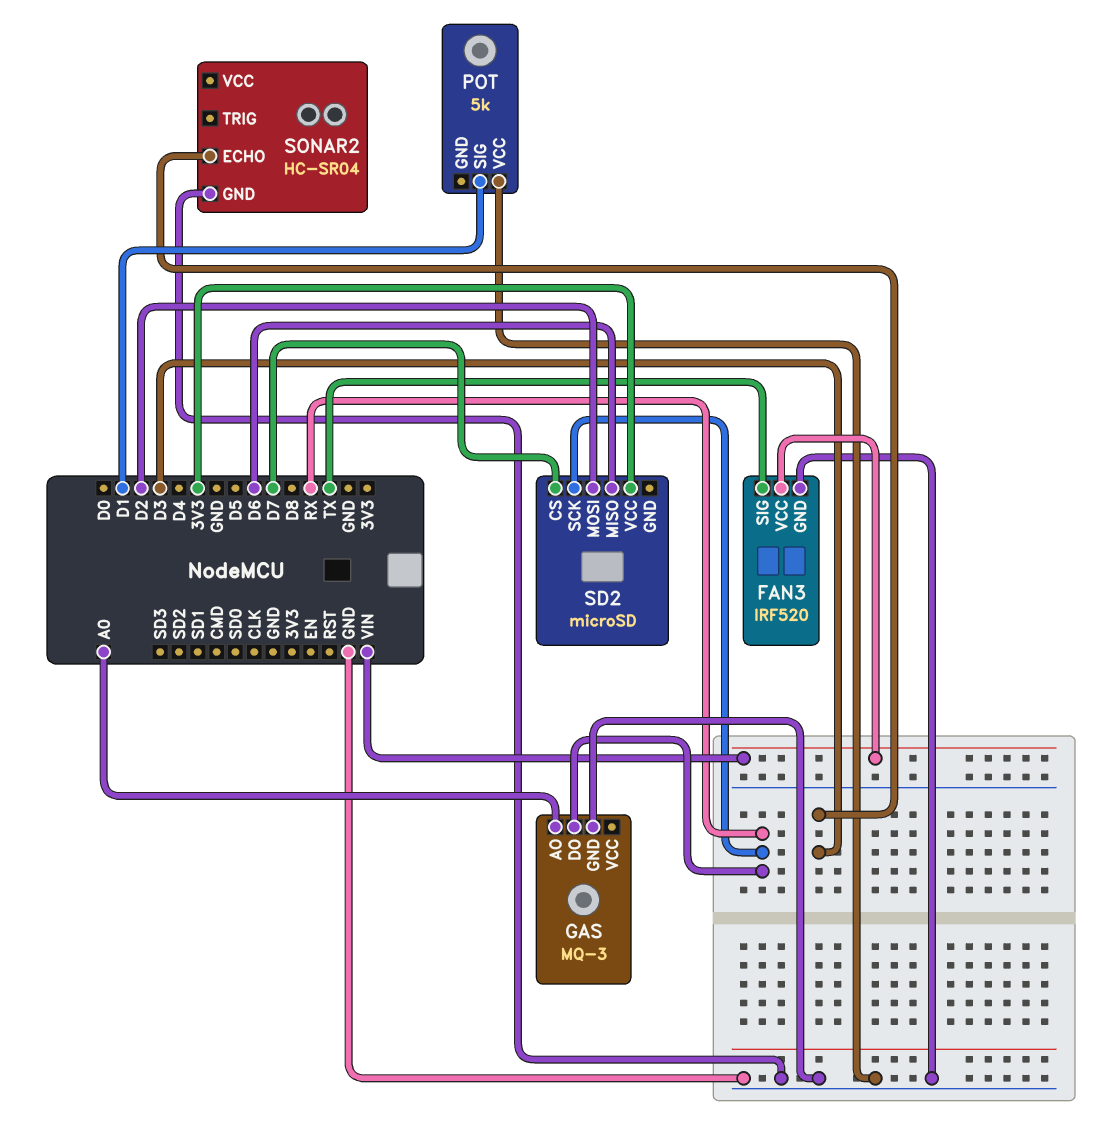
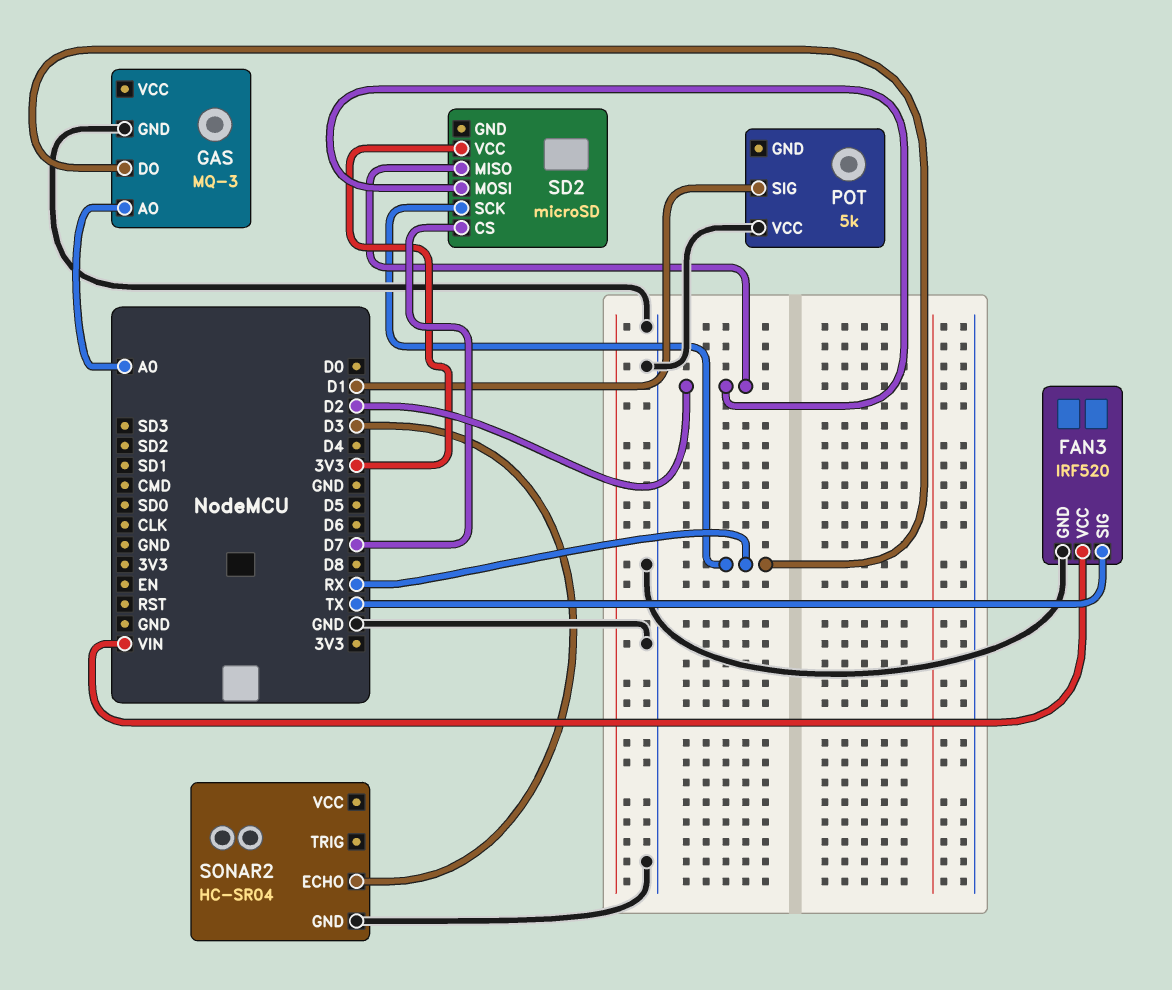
SD2 pin MISO: D6 -> D2

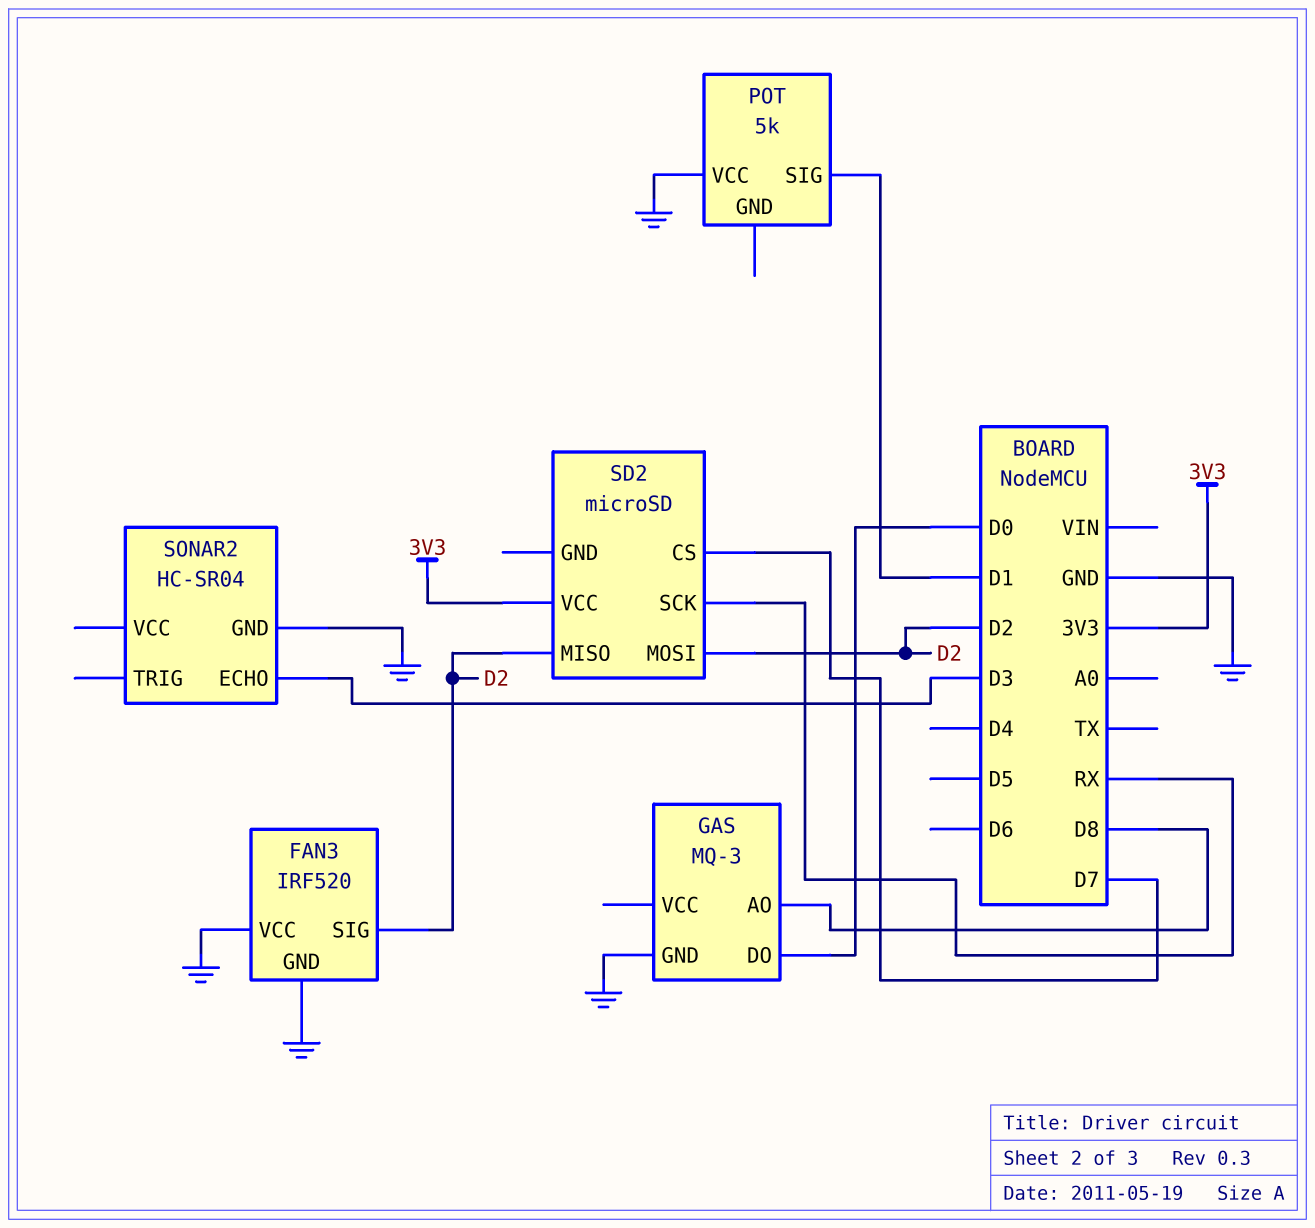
FAN3 pin SIG: TX -> D2
FAN3 pin VCC: VIN -> GND
GAS pin AO: A0 -> D8
GAS pin DO: RX -> D0

